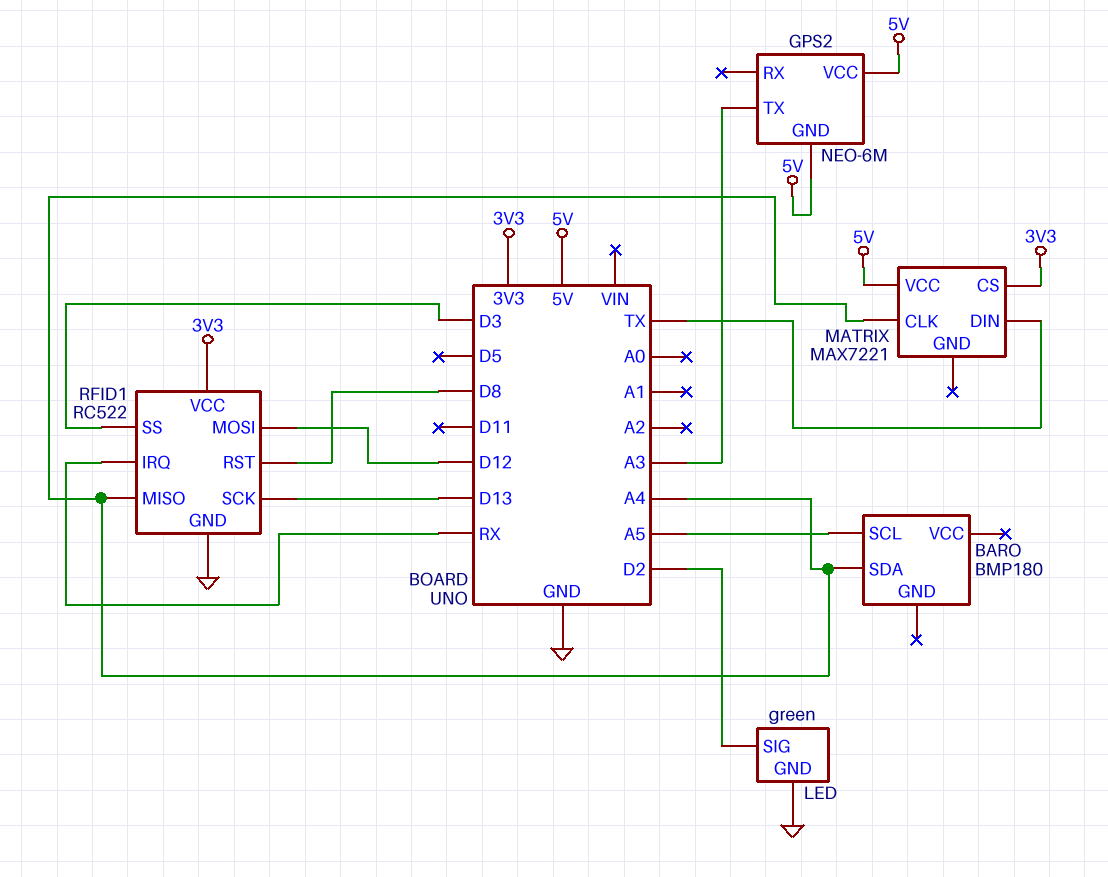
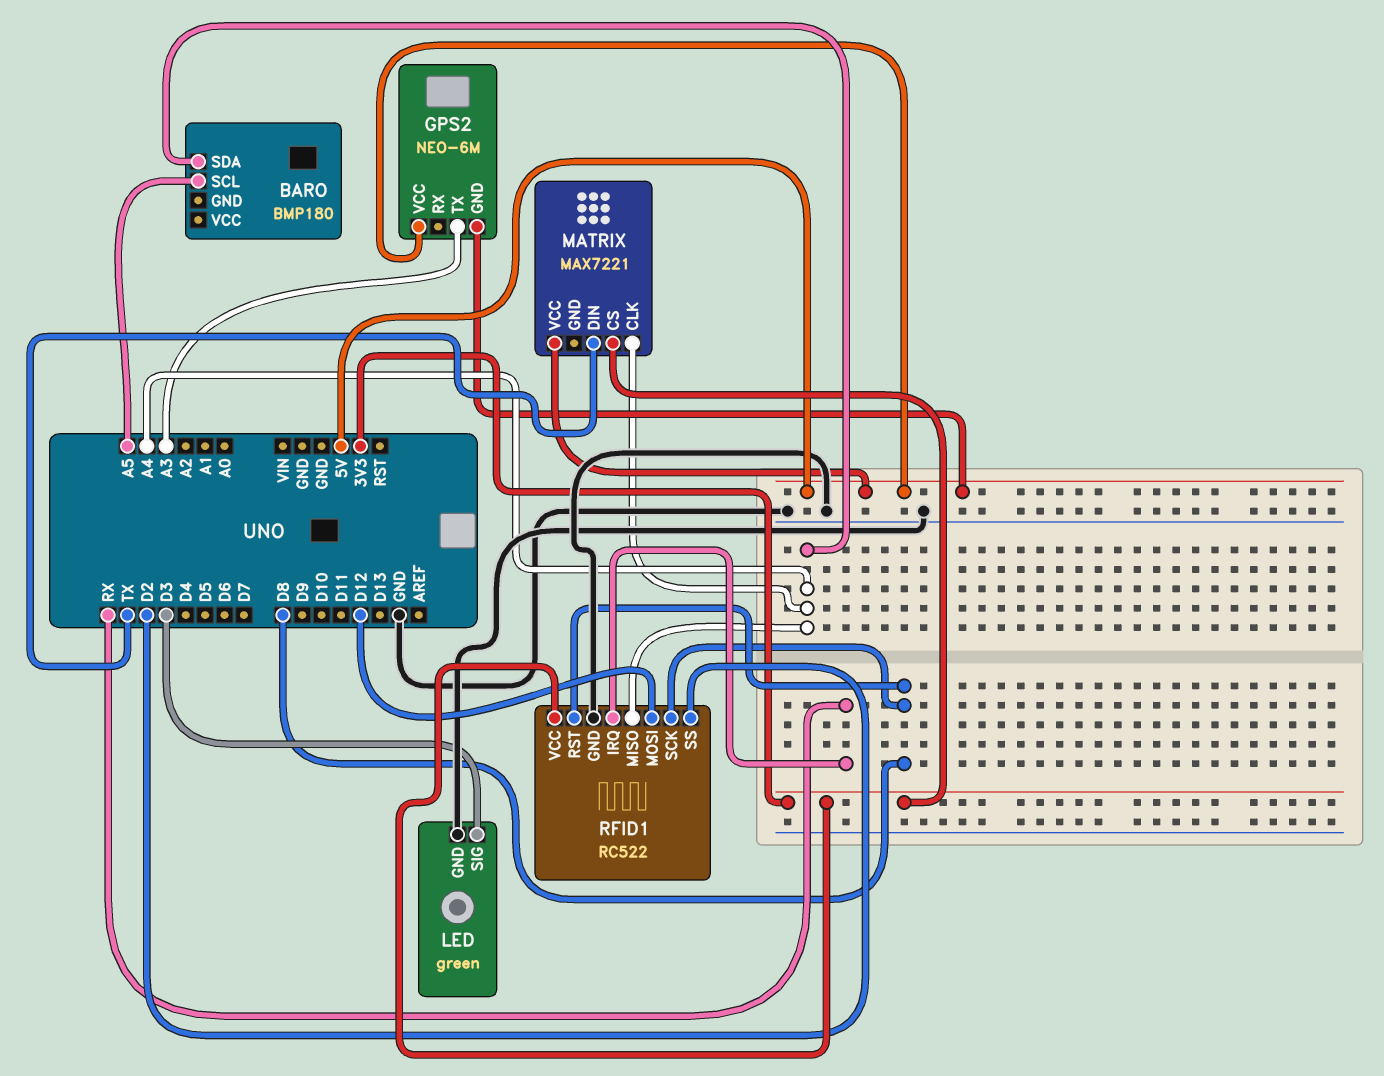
LED pin SIG: D2 -> D3
RFID1 pin SCK: D13 -> D8
RFID1 pin SS: D3 -> D2

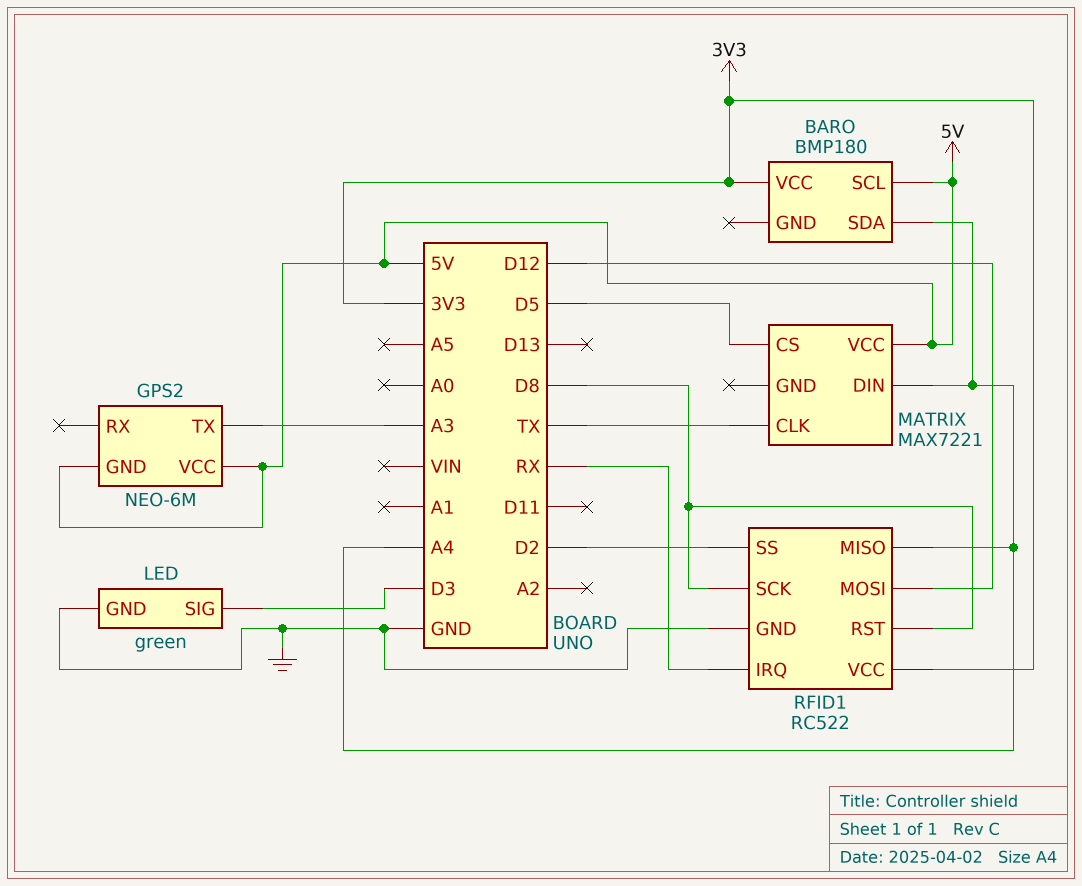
BARO pin SCL: A5 -> 5V
BARO pin VCC: none -> 3V3
MATRIX pin CLK: A4 -> TX
MATRIX pin CS: 3V3 -> D5
MATRIX pin DIN: TX -> A4

